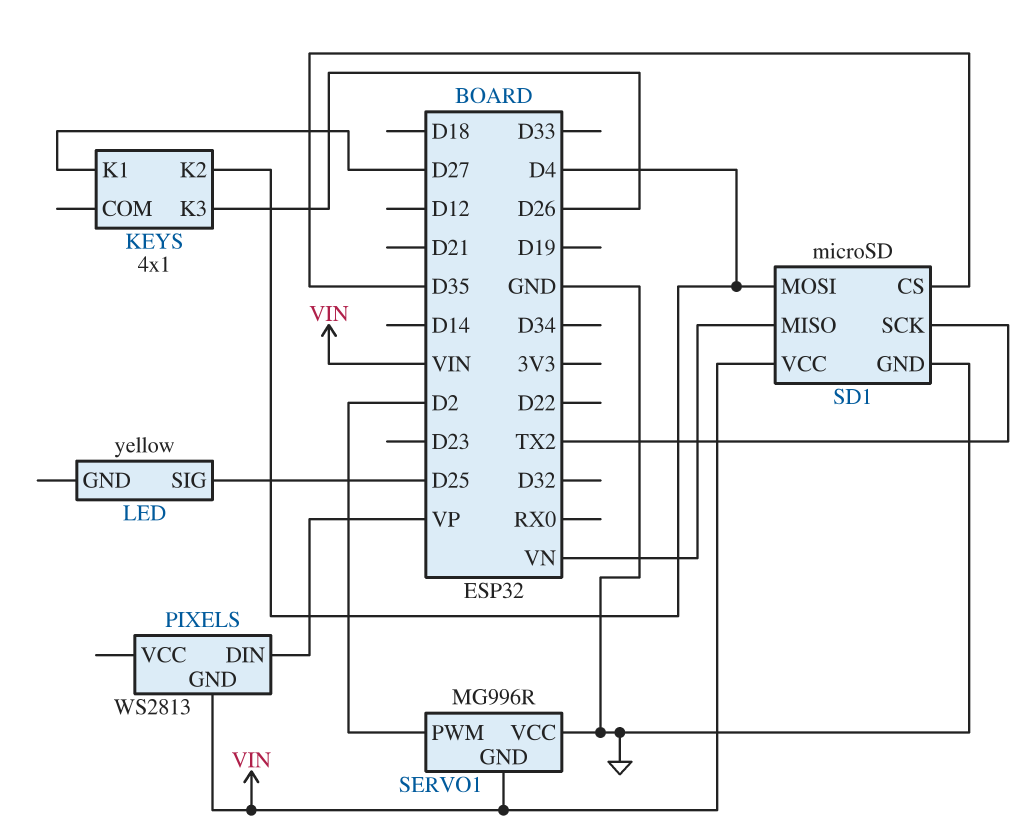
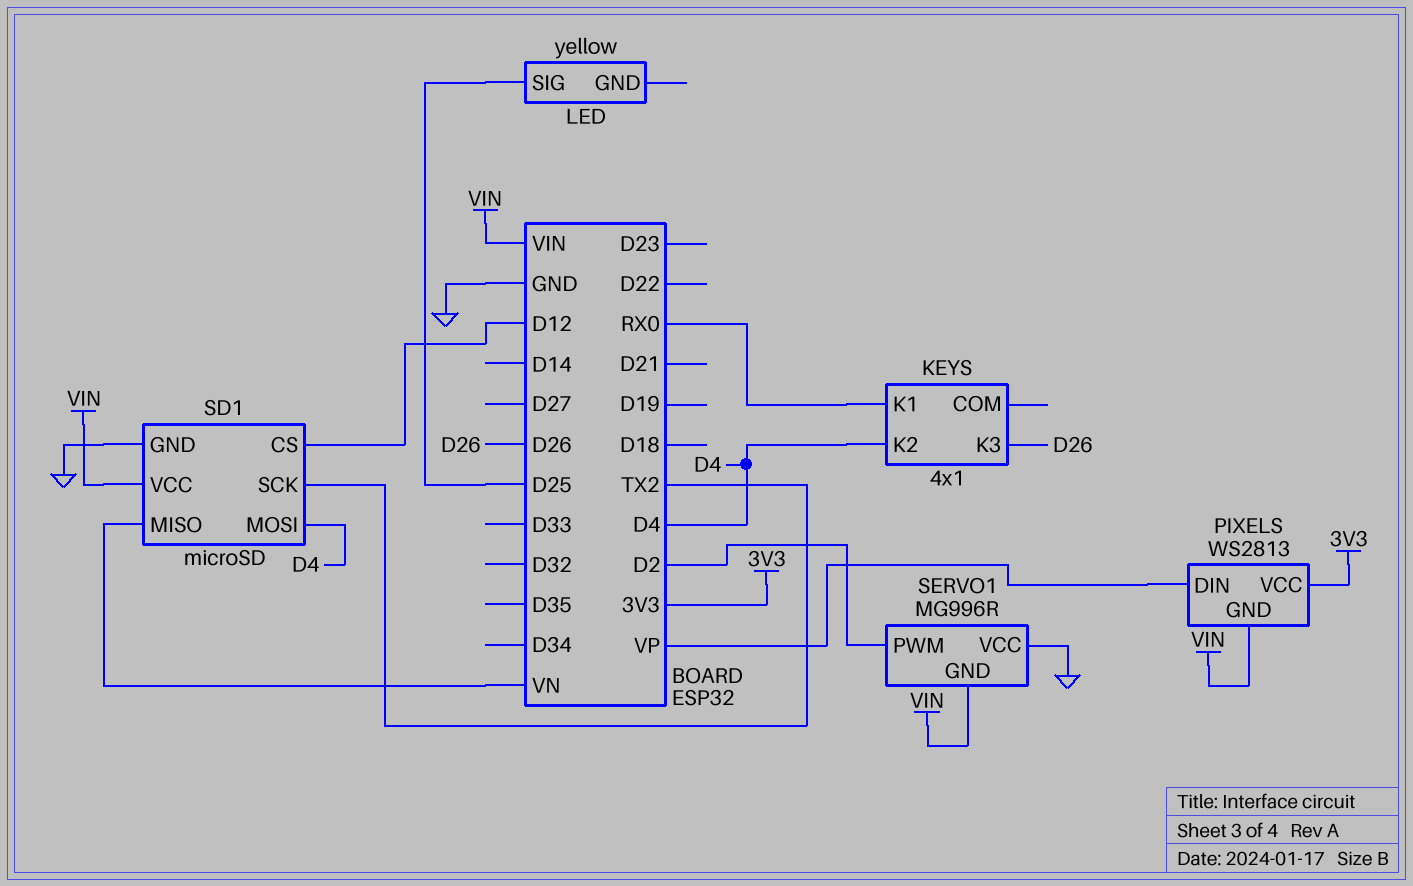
KEYS pin K1: D27 -> RX0
PIXELS pin VCC: none -> 3V3
SD1 pin CS: D35 -> D12

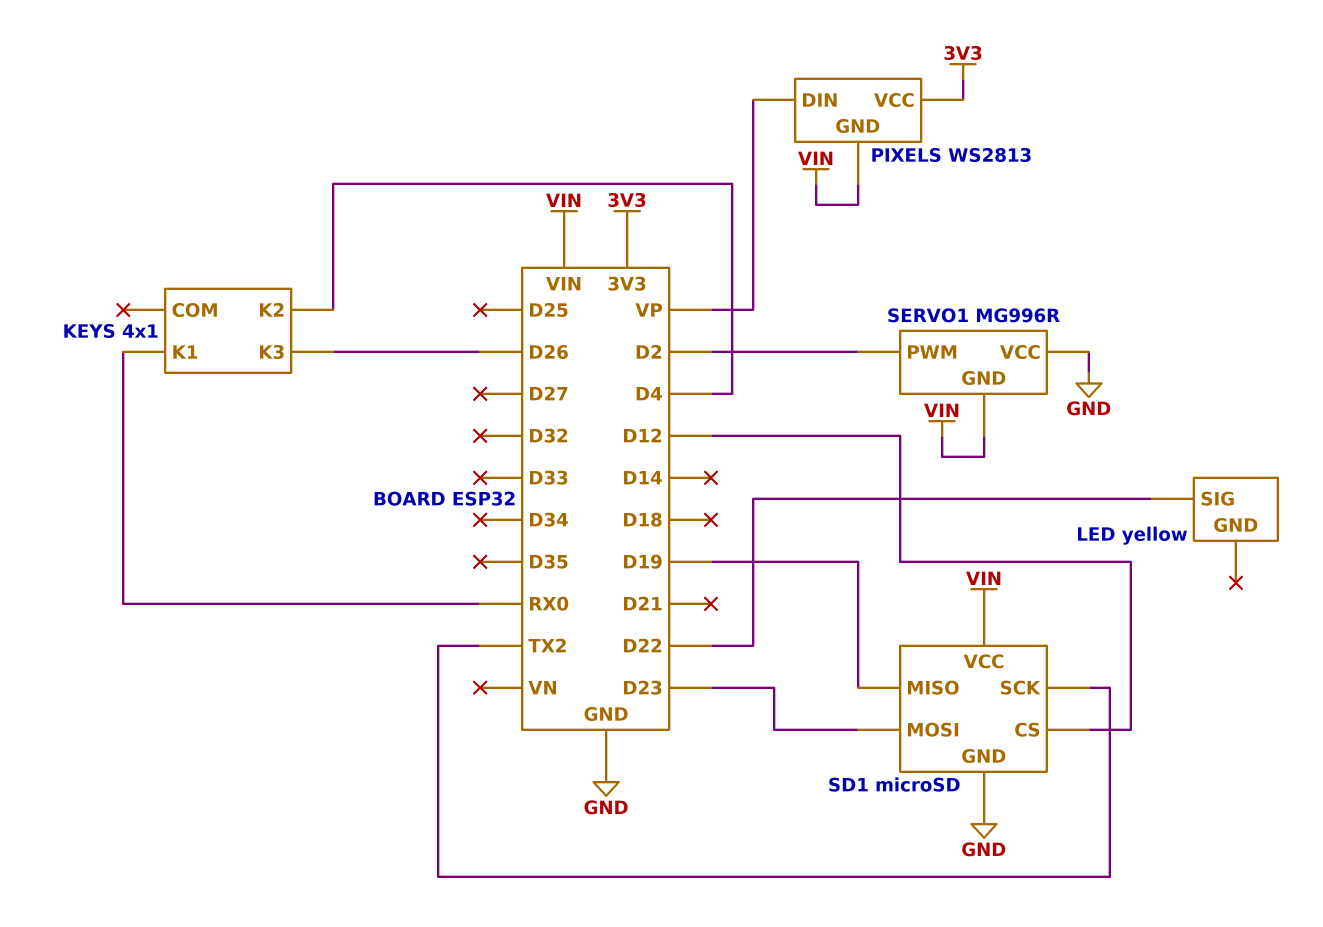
LED pin SIG: D25 -> D22
SD1 pin MISO: VN -> D19
SD1 pin MOSI: D4 -> D23

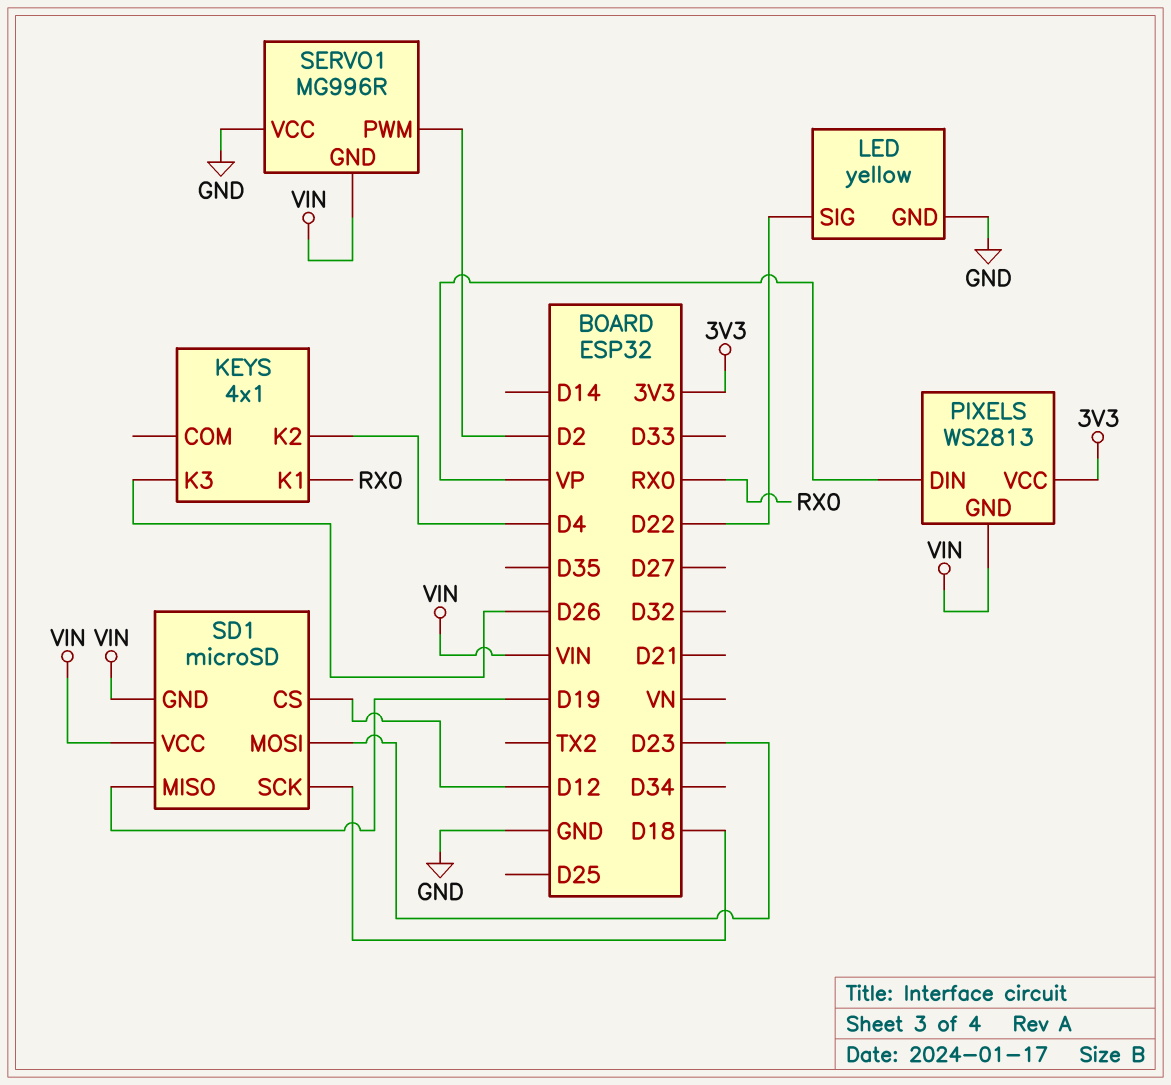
LED pin GND: none -> GND
SD1 pin GND: GND -> VIN
SD1 pin SCK: TX2 -> D18

